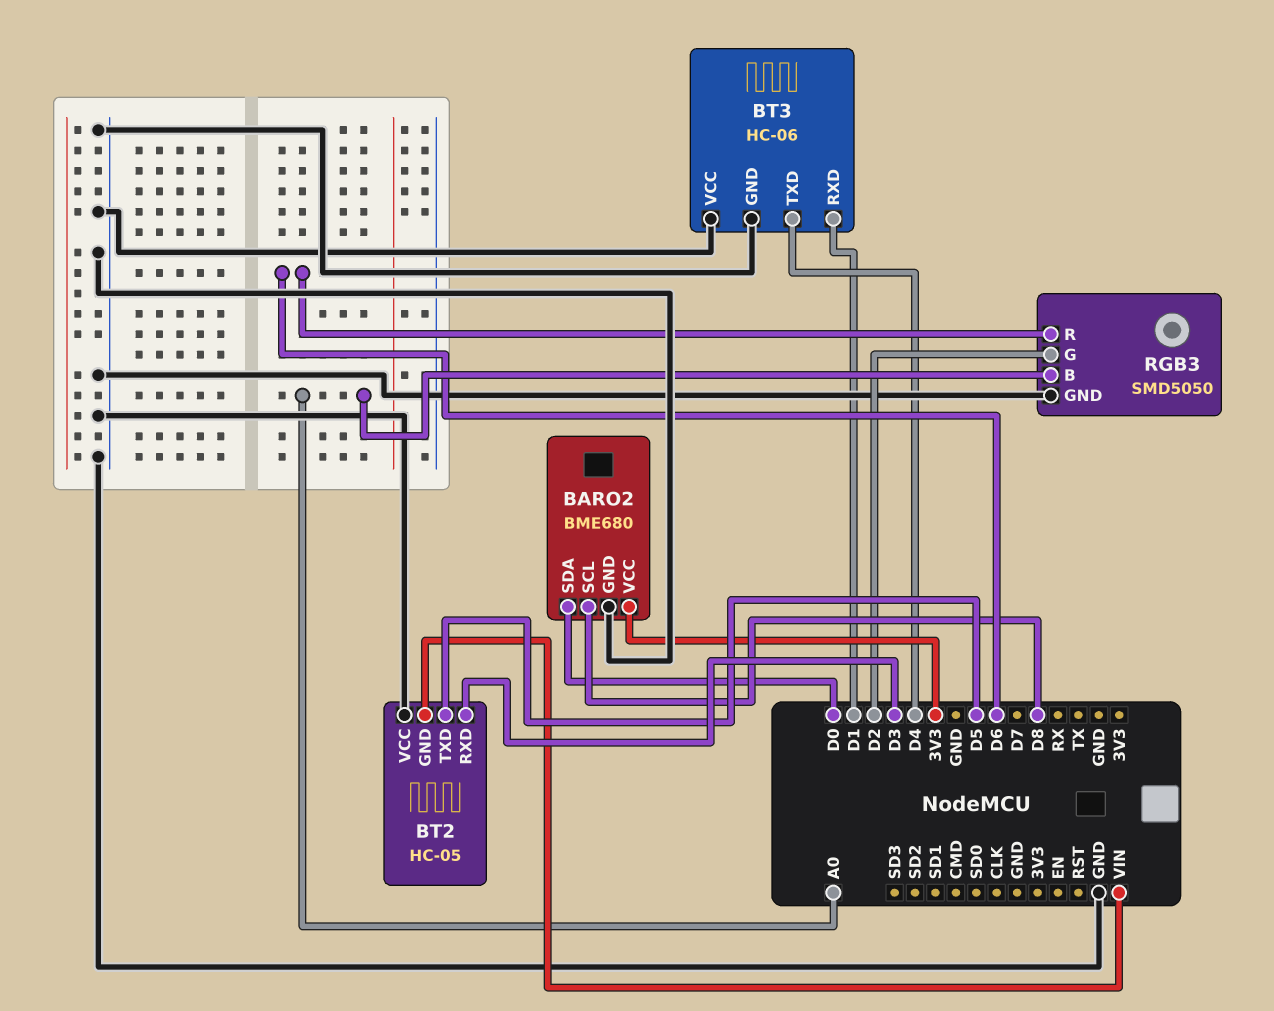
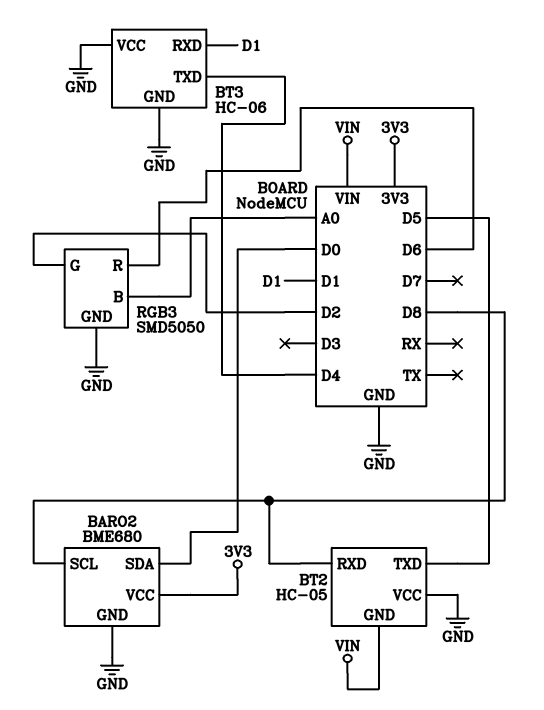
BT2 pin RXD: D3 -> D8

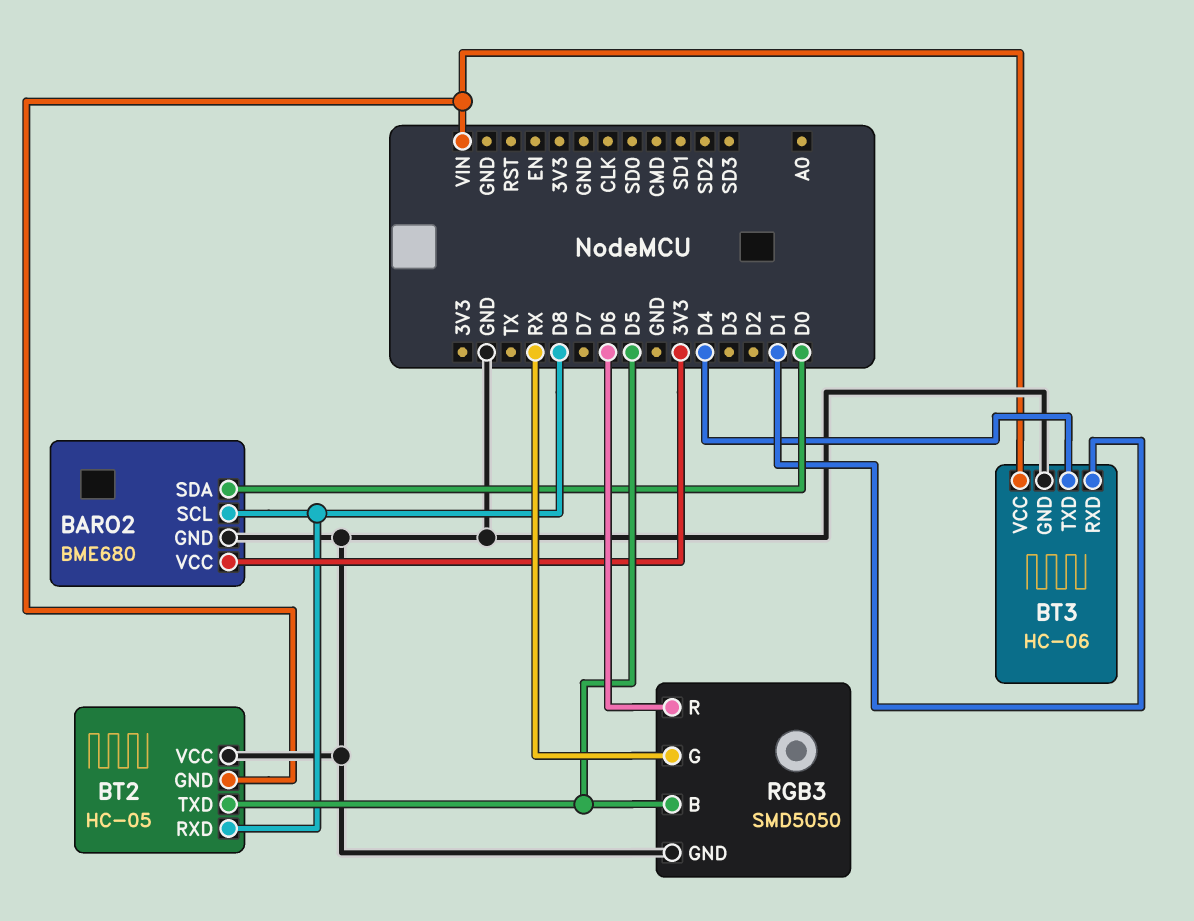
BT3 pin VCC: GND -> VIN
RGB3 pin B: A0 -> D5
RGB3 pin G: D2 -> RX

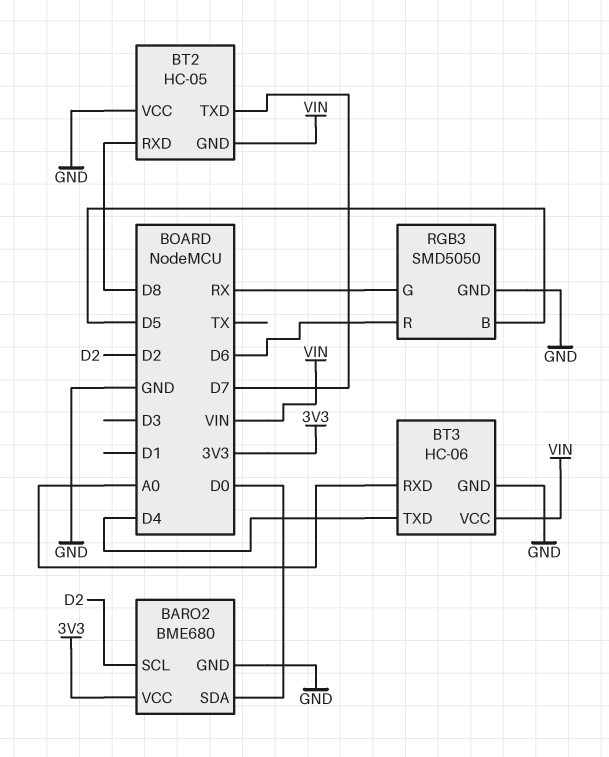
BARO2 pin SCL: D8 -> D2
BT2 pin TXD: D5 -> D7
BT3 pin RXD: D1 -> A0

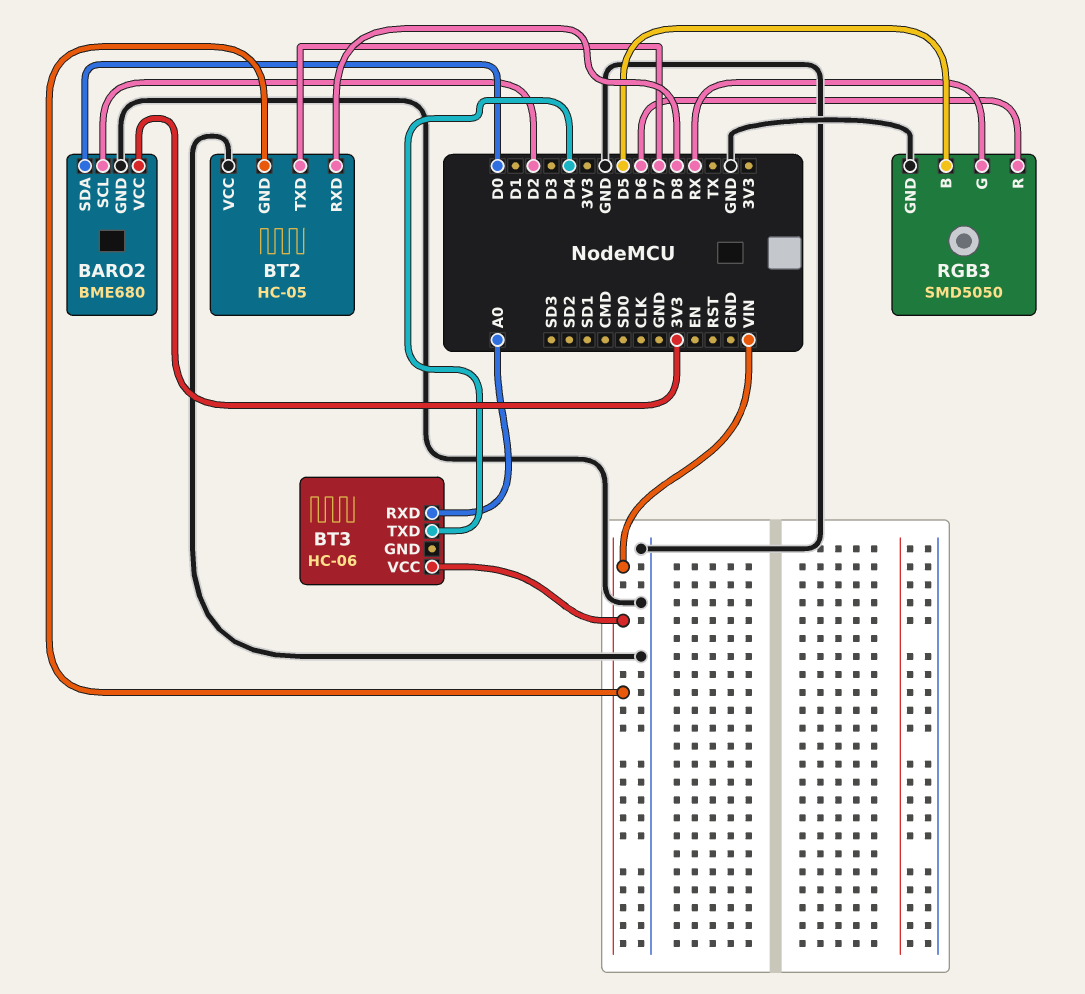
BT3 pin GND: GND -> none

